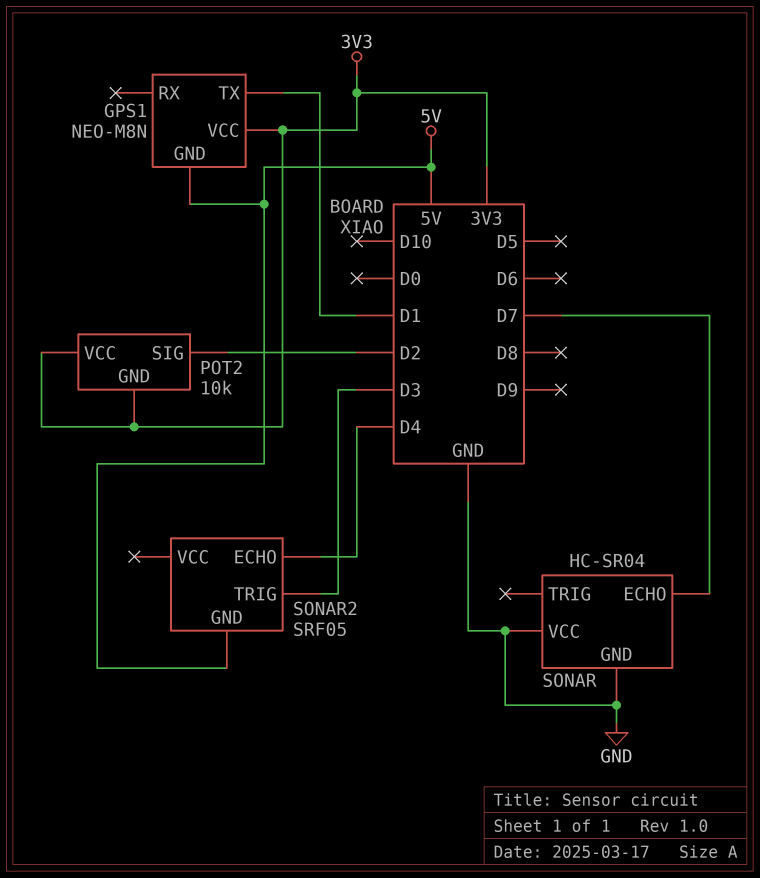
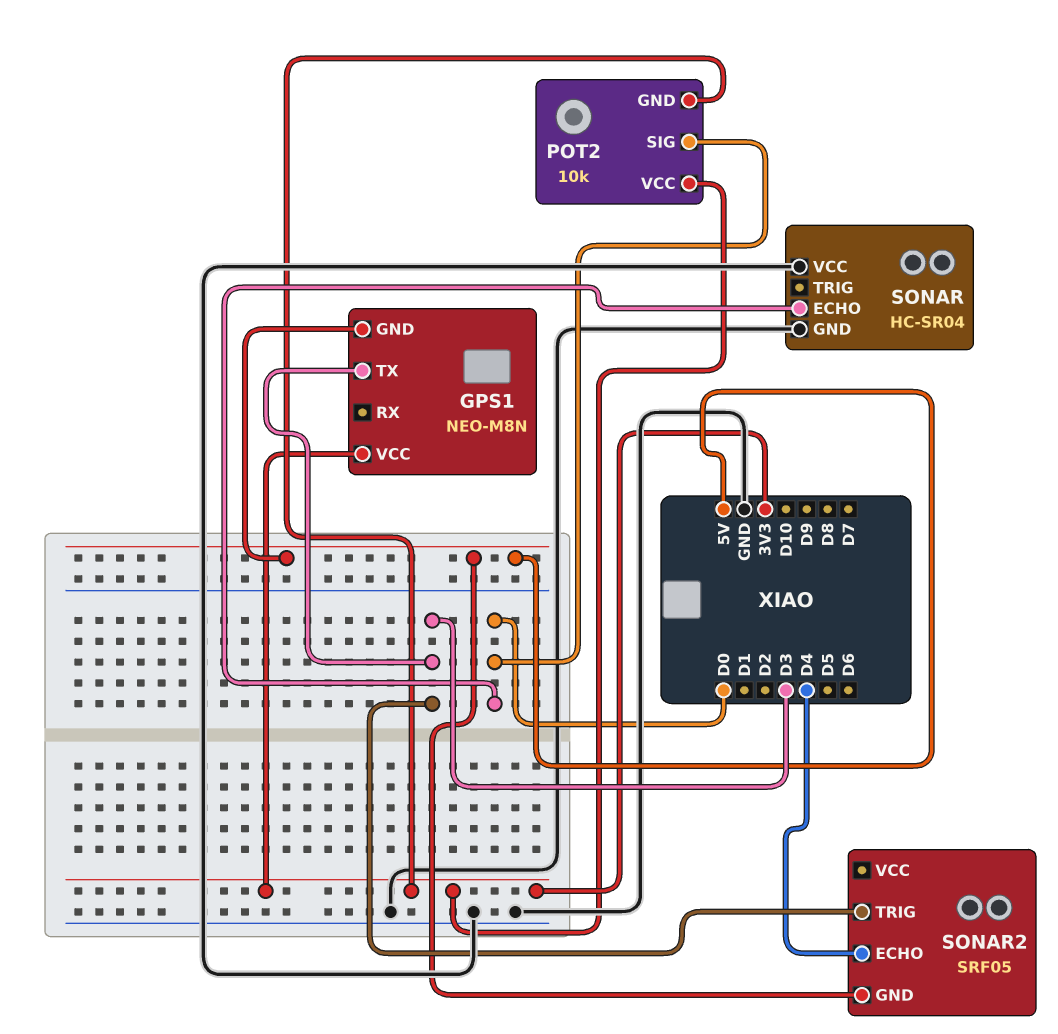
GPS1 pin TX: D1 -> D3
POT2 pin SIG: D2 -> D0
SONAR pin ECHO: D7 -> D0

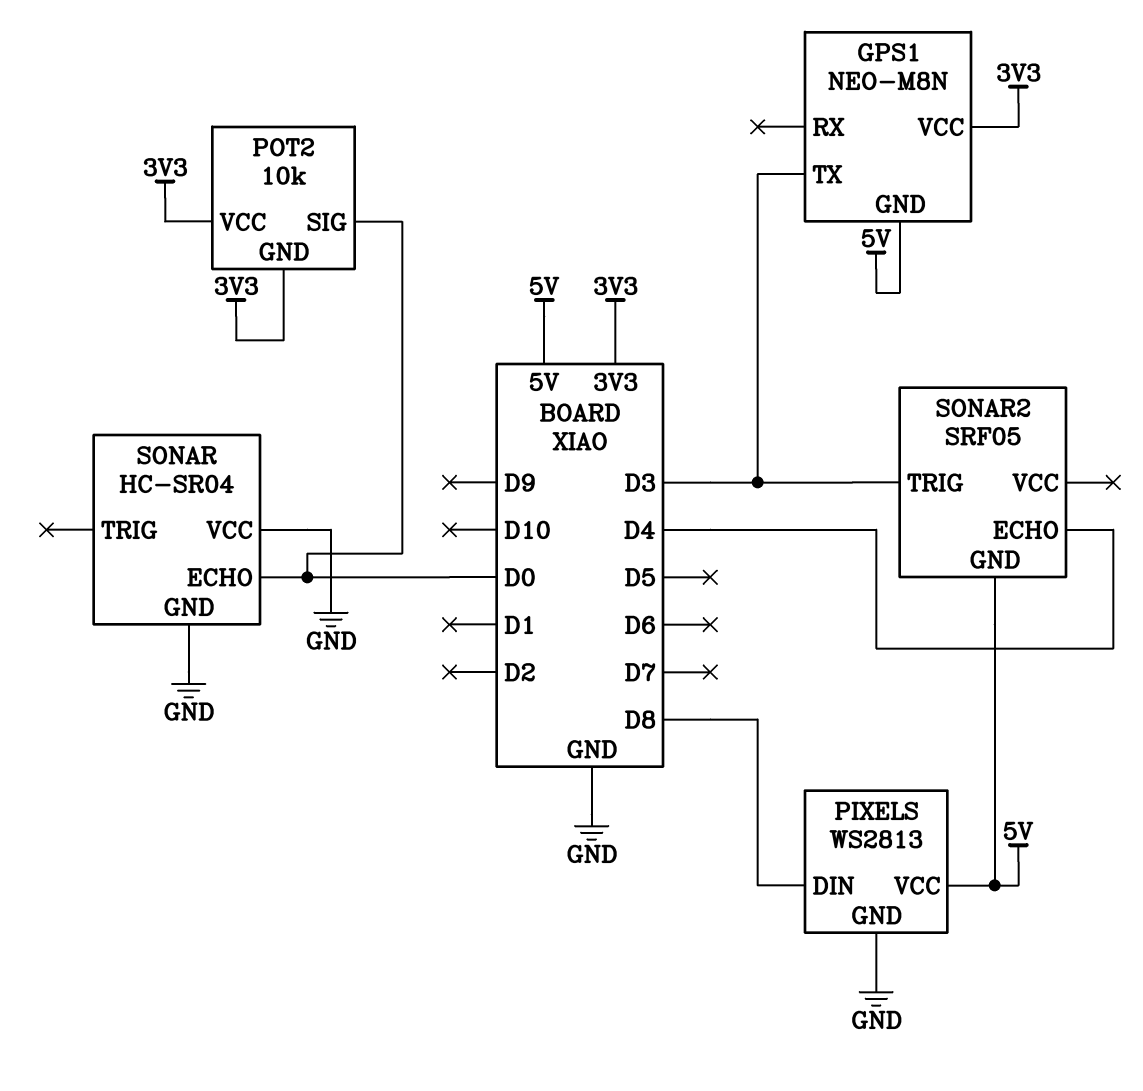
PIXELS: none -> WS2813
PIXELS pin DIN: none -> D8
PIXELS pin GND: none -> GND
PIXELS pin VCC: none -> 5V

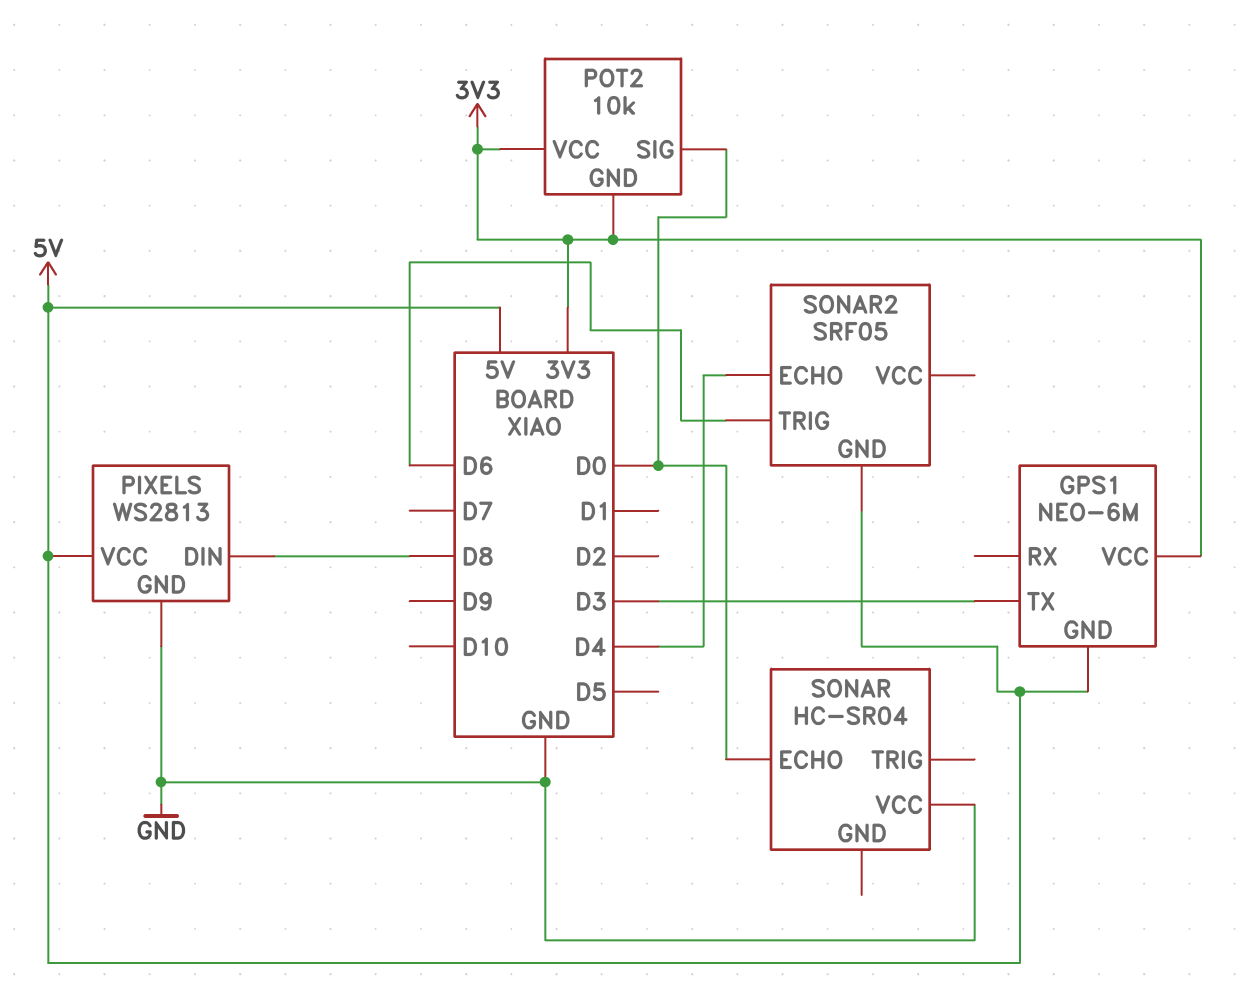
GPS1: NEO-M8N -> NEO-6M
SONAR pin GND: GND -> none
SONAR2 pin TRIG: D3 -> D6

